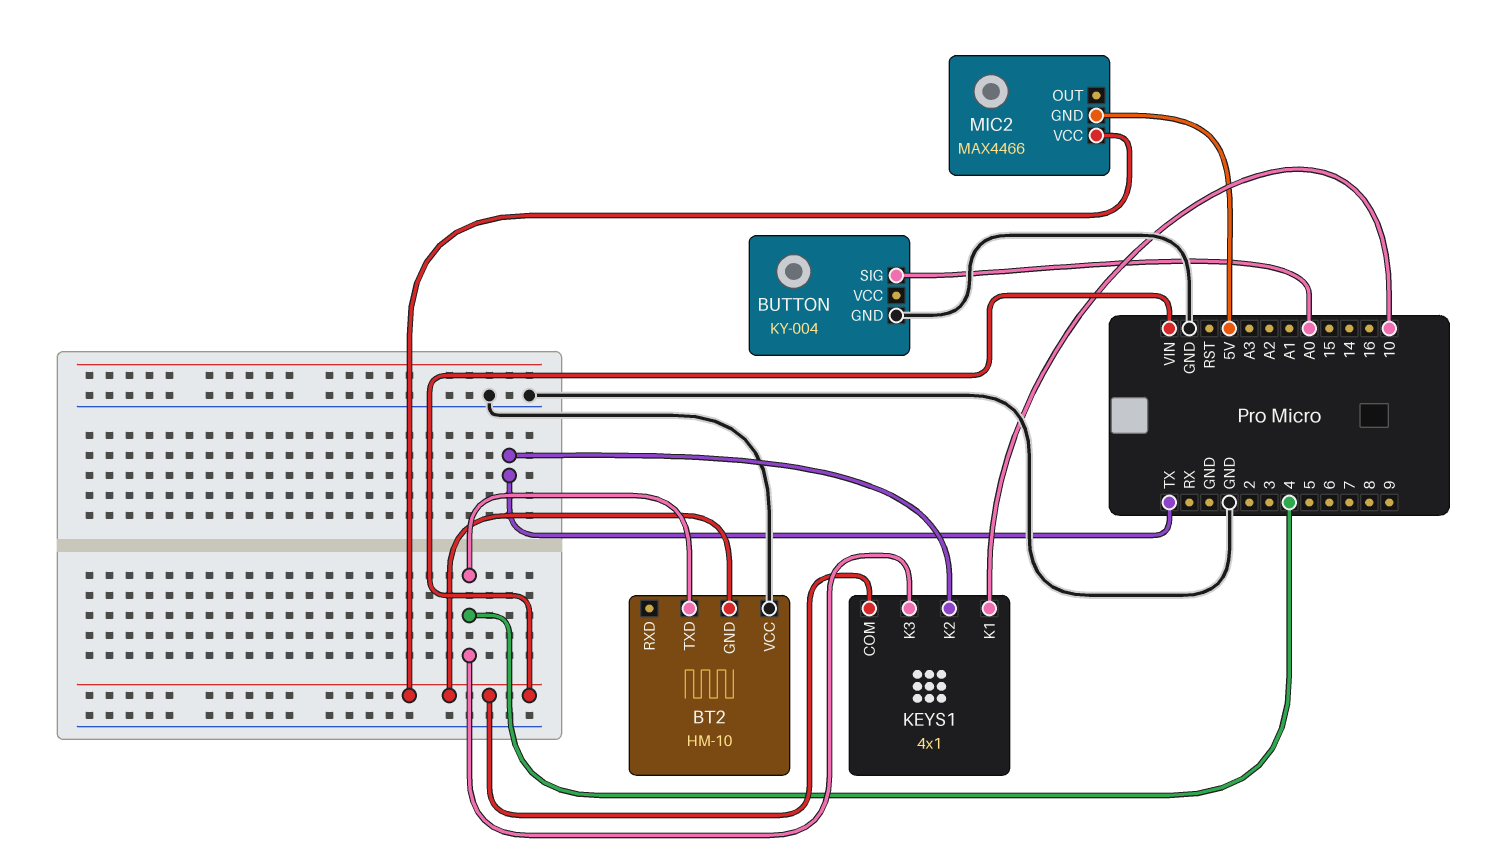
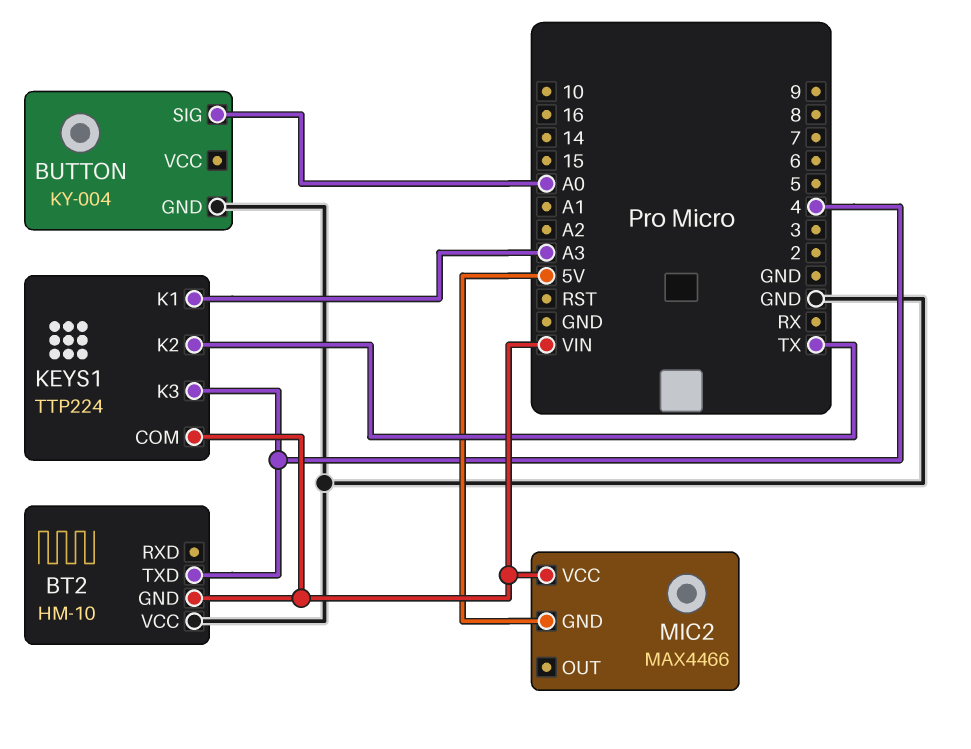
KEYS1: 4x1 -> TTP224
KEYS1 pin K1: 10 -> A3

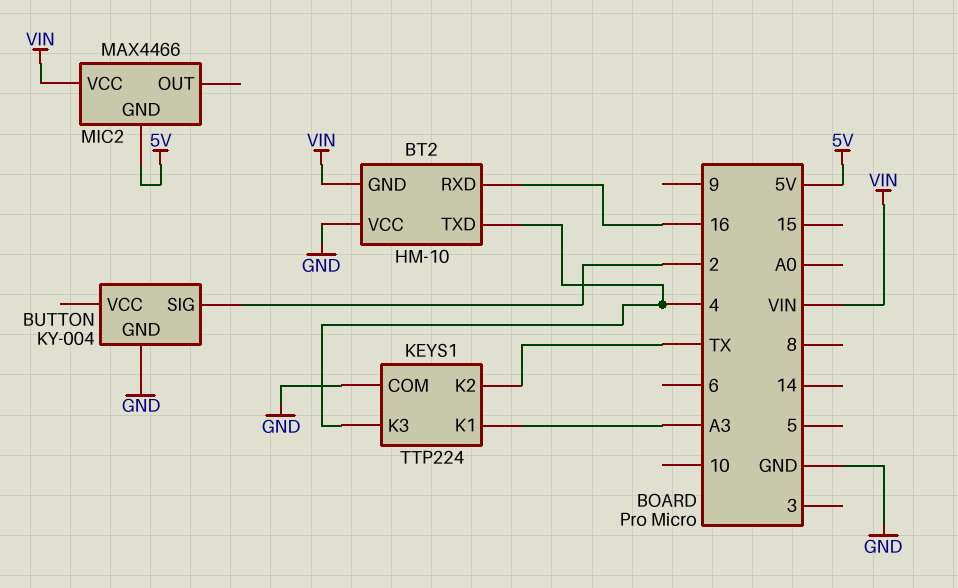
BT2 pin RXD: none -> 16
BUTTON pin SIG: A0 -> 2
KEYS1 pin COM: VIN -> GND

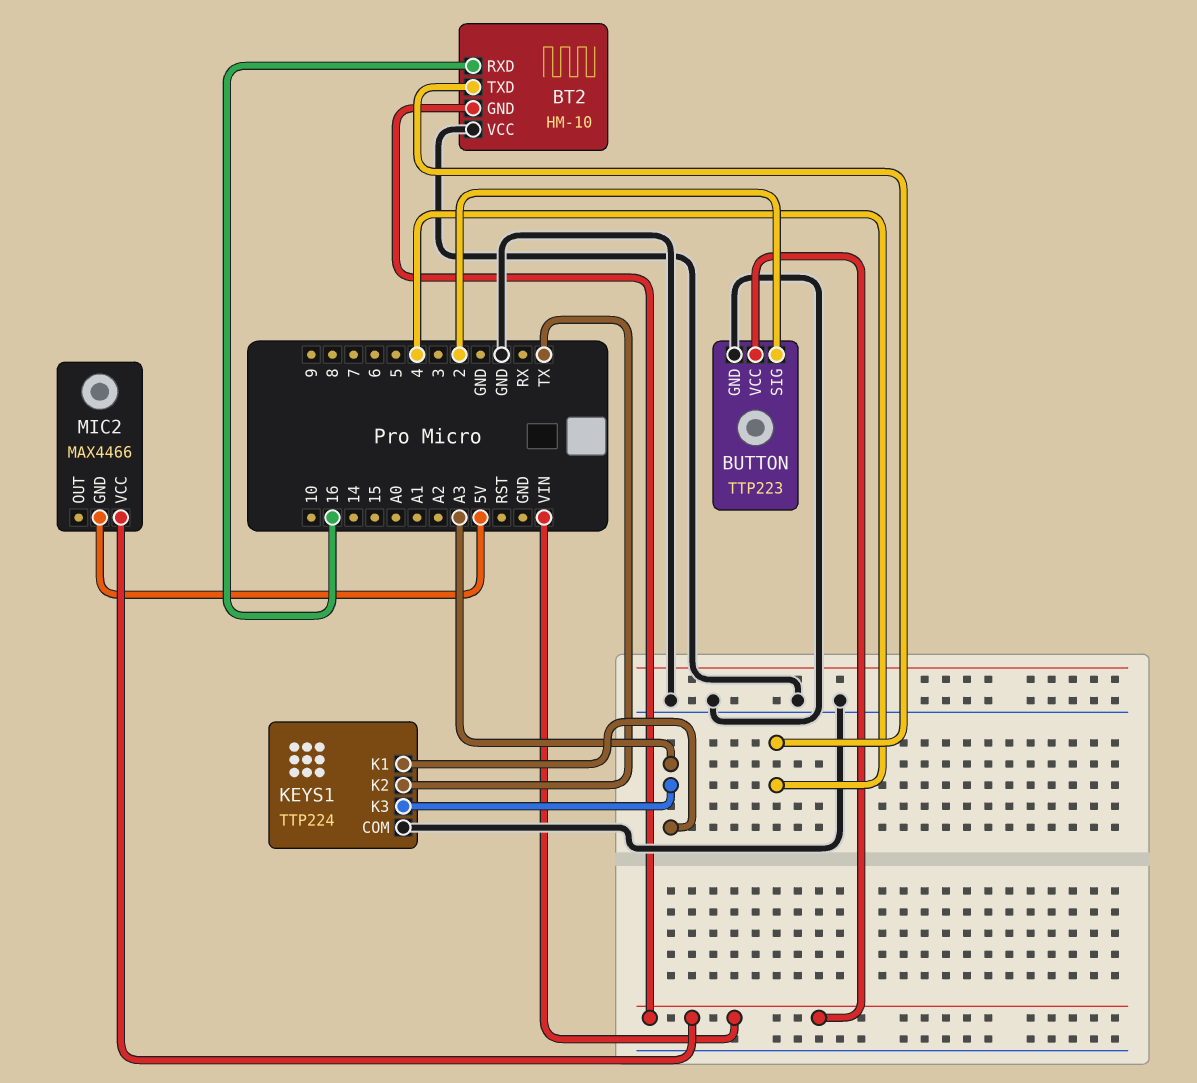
BUTTON: KY-004 -> TTP223
BUTTON pin VCC: none -> VIN
KEYS1 pin K3: 4 -> A3

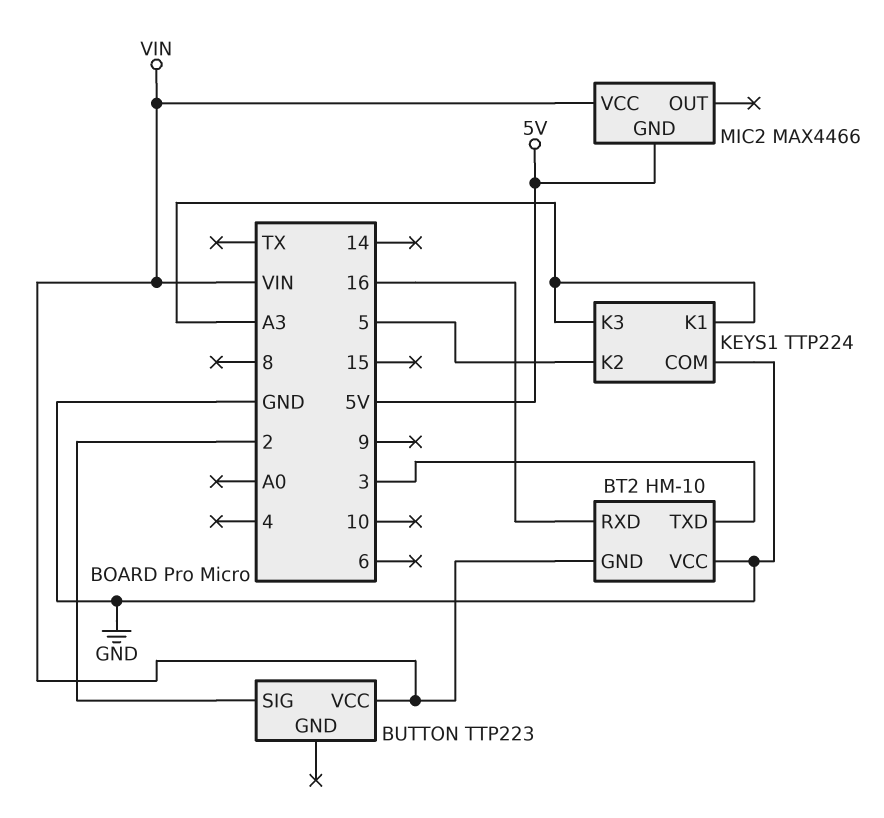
BT2 pin TXD: 4 -> 3
BUTTON pin GND: GND -> none
KEYS1 pin K2: TX -> 5

